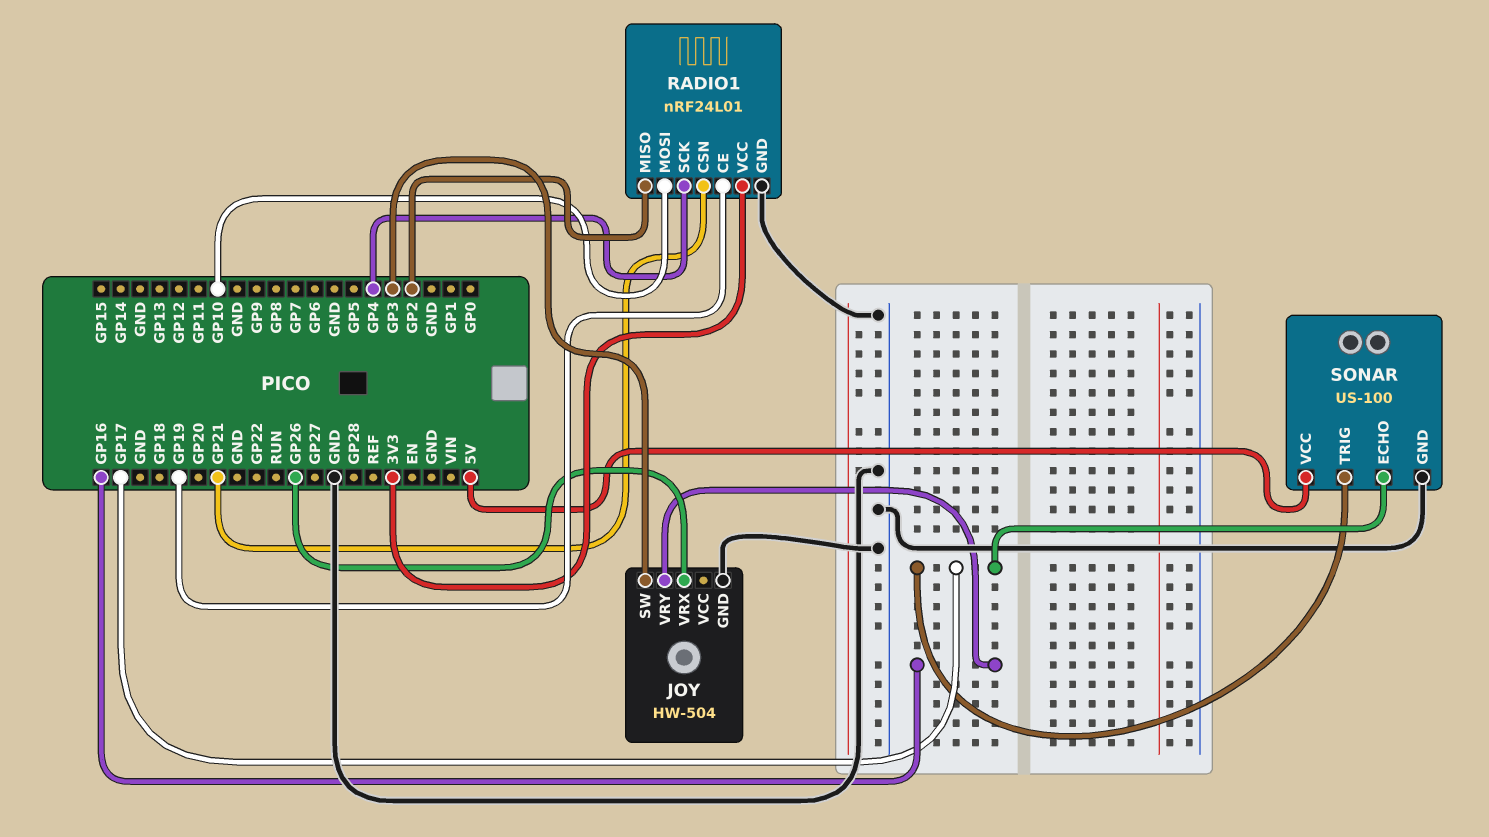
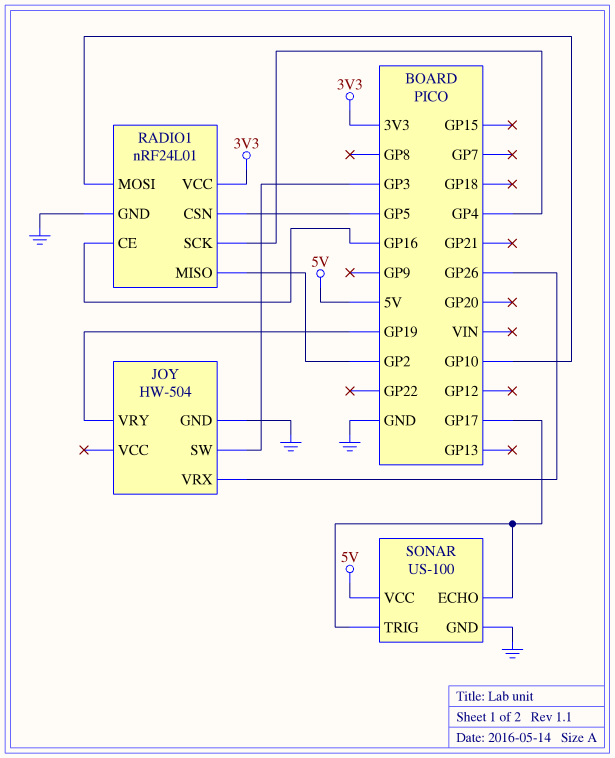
JOY pin VRY: GP16 -> GP19
RADIO1 pin CE: GP19 -> GP16
RADIO1 pin CSN: GP21 -> GP5

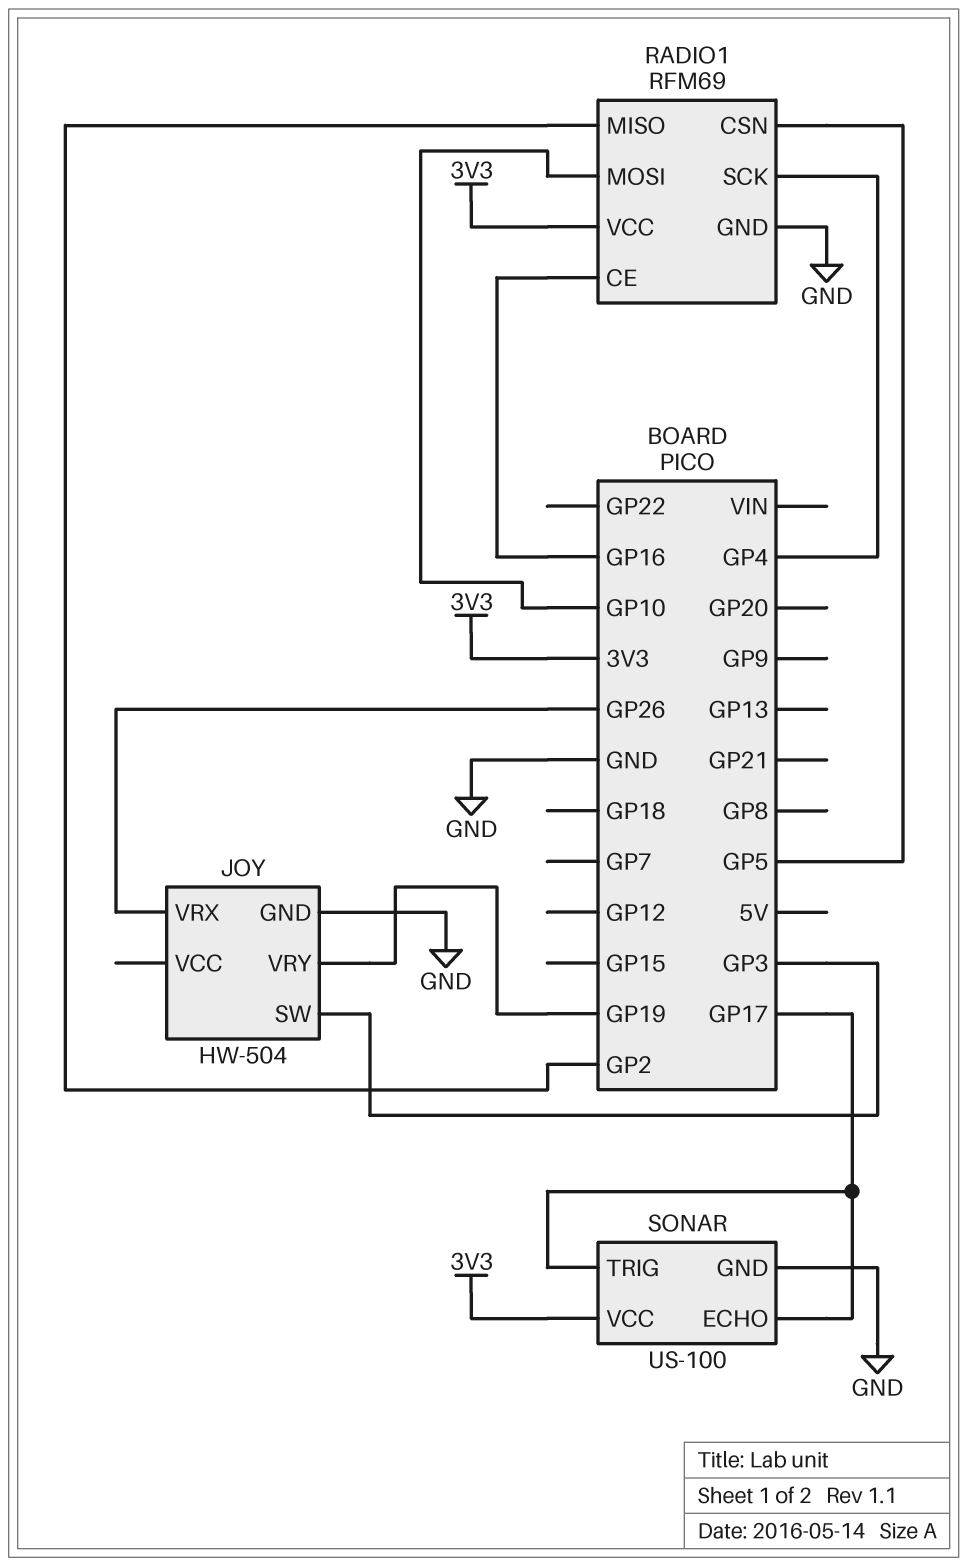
RADIO1: nRF24L01 -> RFM69
SONAR pin VCC: 5V -> 3V3

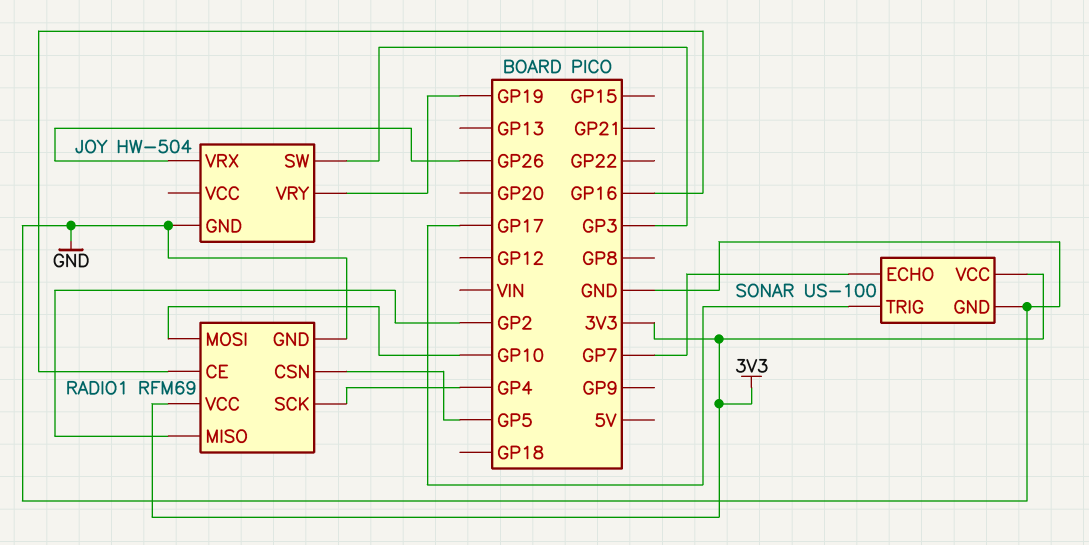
SONAR pin ECHO: GP17 -> GP7

